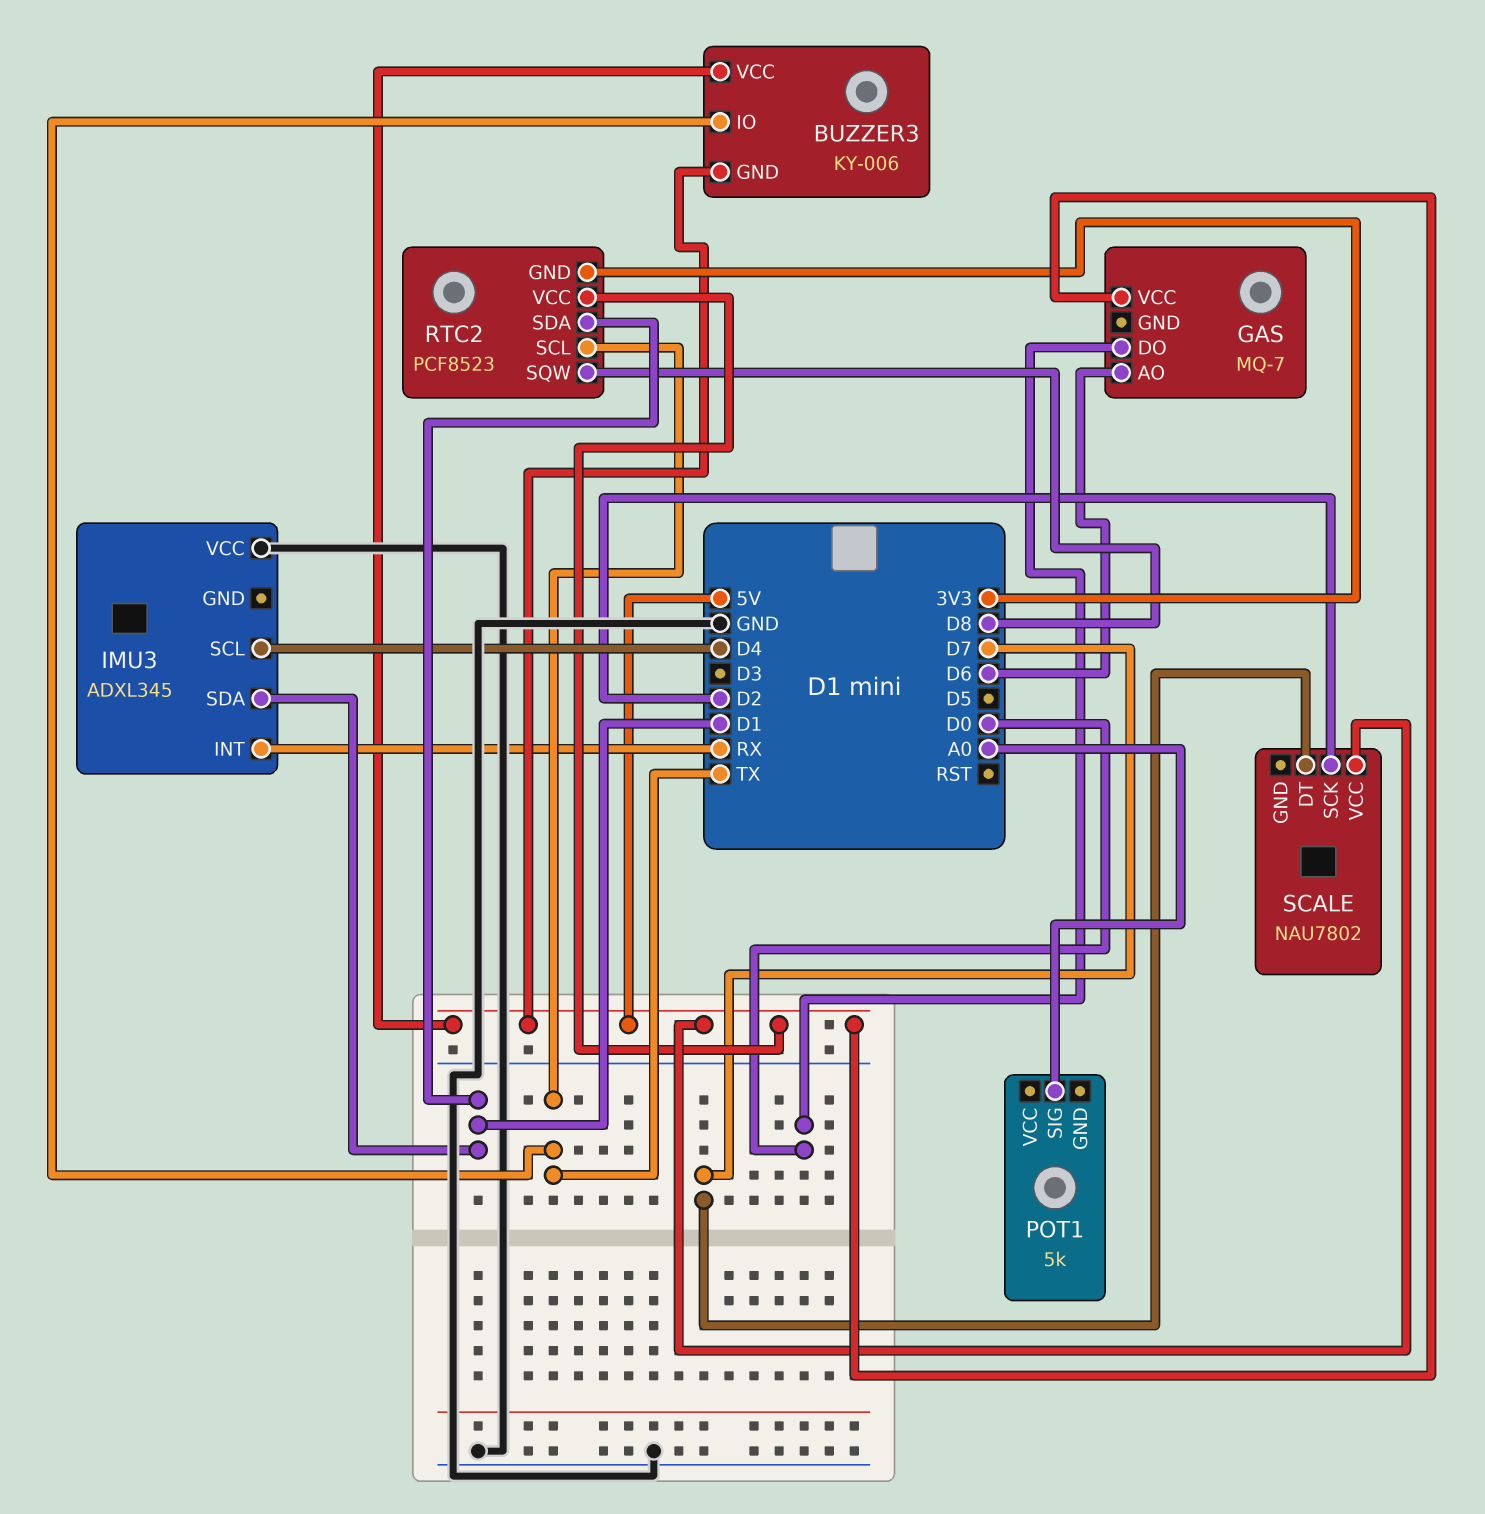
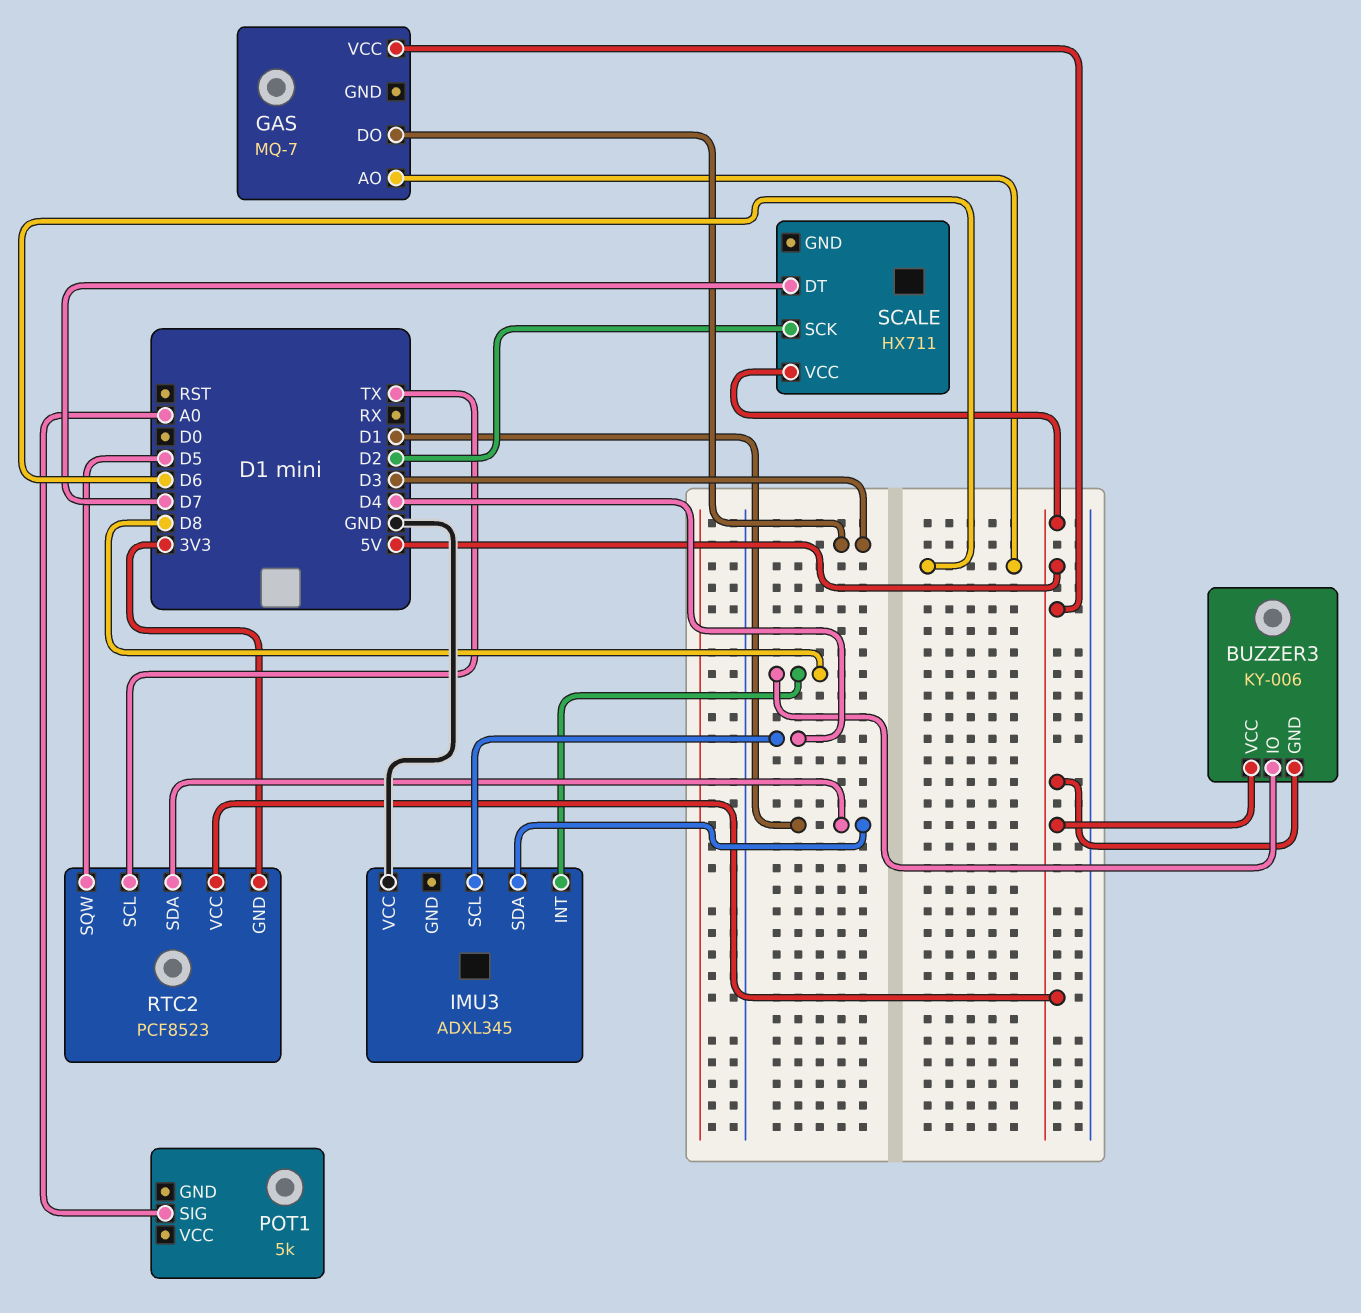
BUZZER3 pin IO: TX -> D8
GAS pin DO: D0 -> D3
IMU3 pin INT: RX -> D8
RTC2 pin SQW: D8 -> D5
SCALE: NAU7802 -> HX711

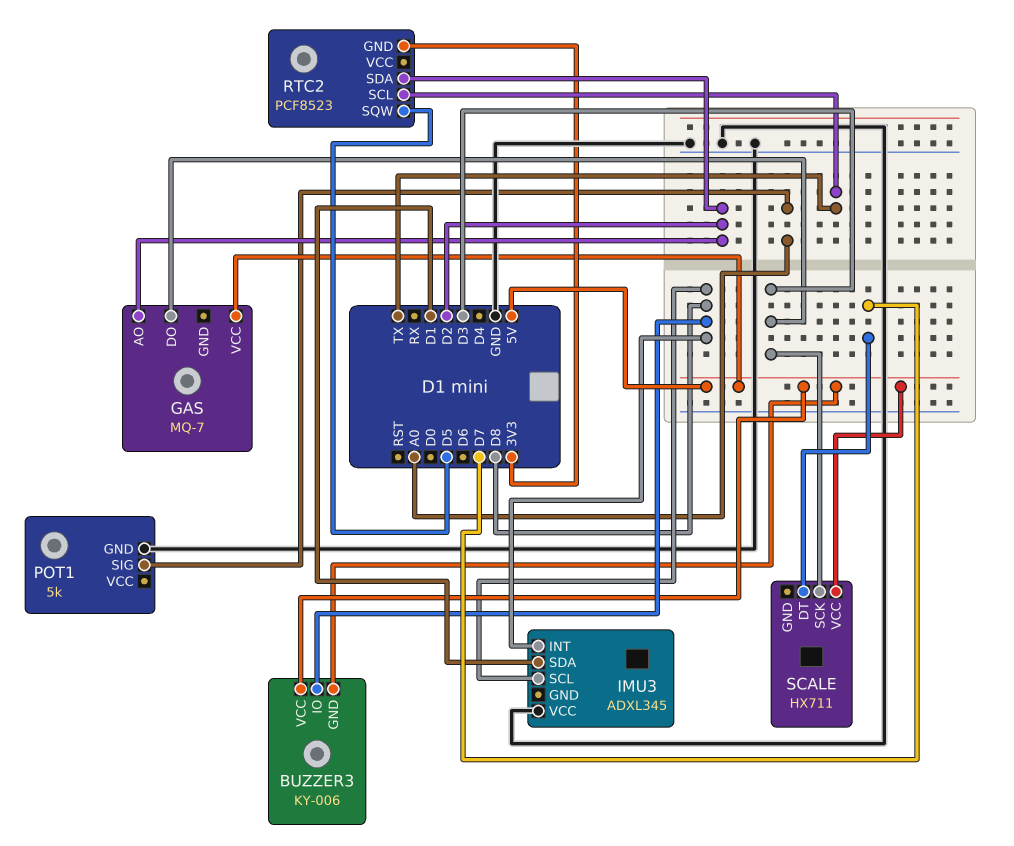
GAS pin AO: D6 -> D2
IMU3 pin SCL: D4 -> D8
POT1 pin GND: none -> GND
RTC2 pin SDA: D1 -> D2
RTC2 pin VCC: 5V -> none
SCALE pin SCK: D2 -> D3

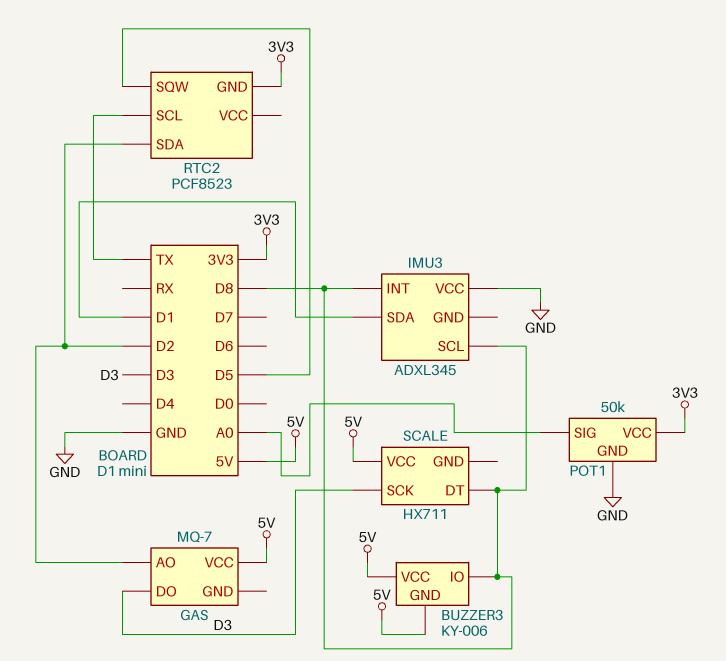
POT1: 5k -> 50k
POT1 pin VCC: none -> 3V3
SCALE pin DT: D7 -> D8

